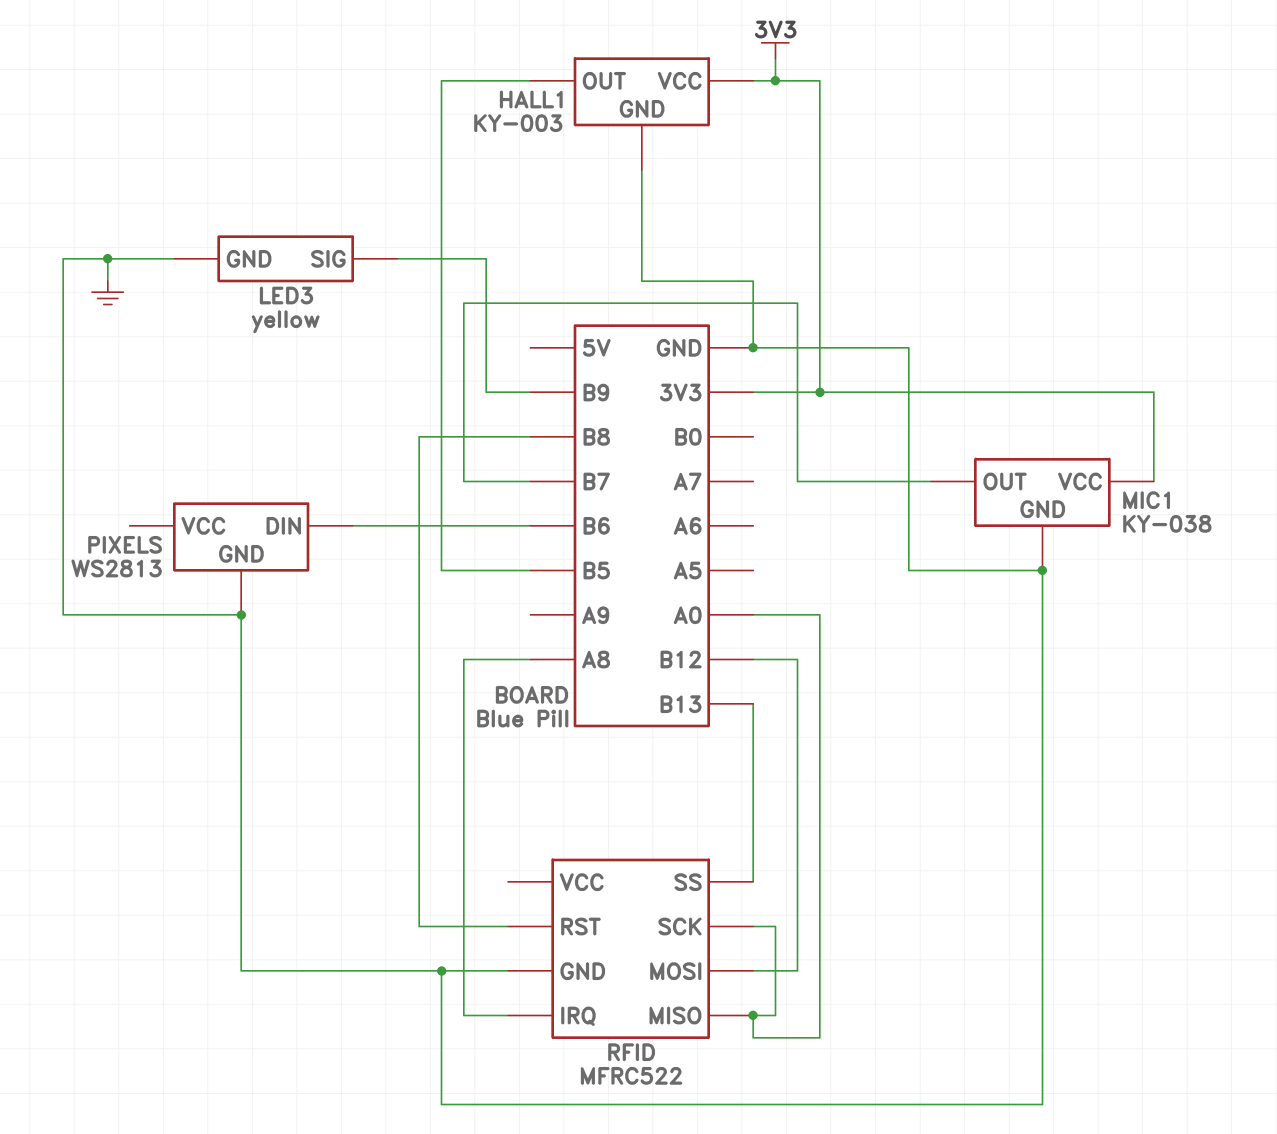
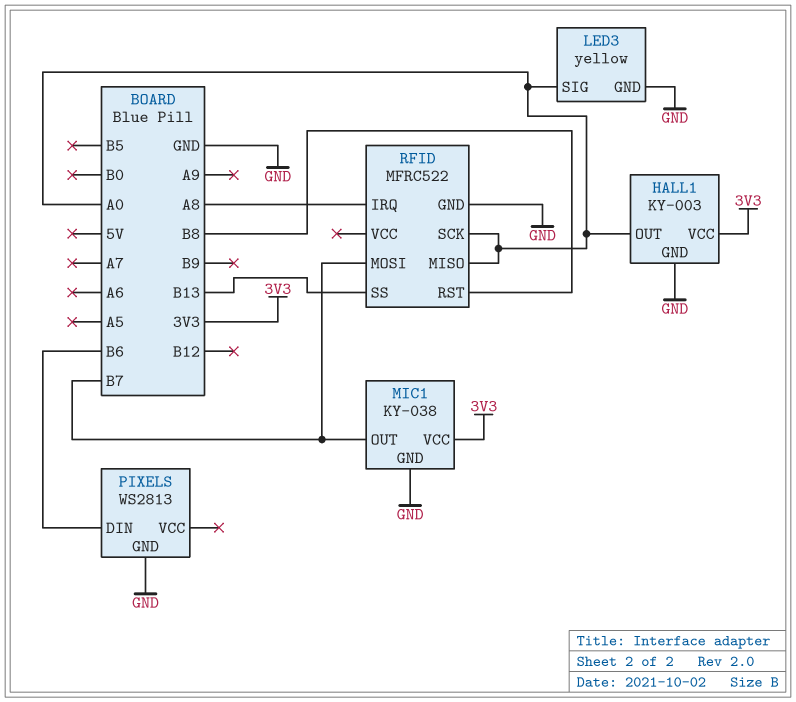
HALL1 pin OUT: B5 -> A0
LED3 pin SIG: B9 -> A0
RFID pin MOSI: B12 -> B7

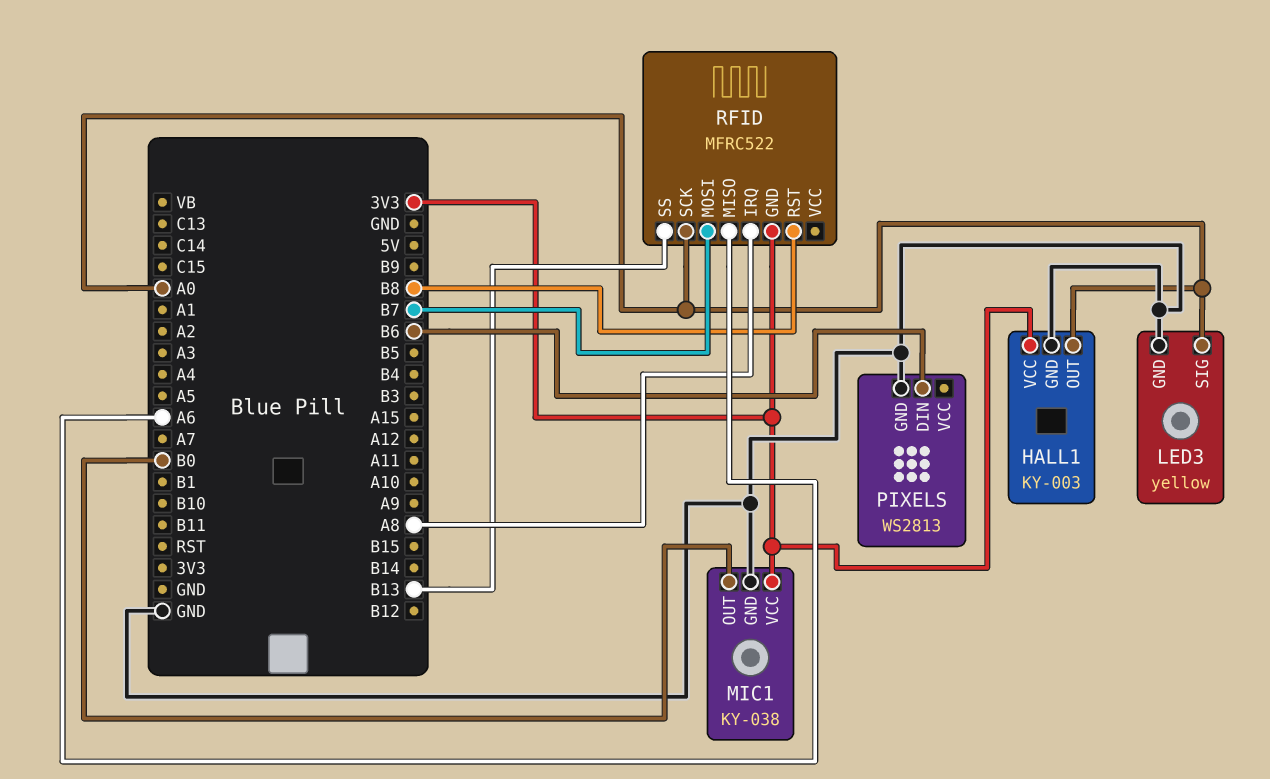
MIC1 pin OUT: B7 -> B0
RFID pin GND: GND -> 3V3
RFID pin MISO: A0 -> A6

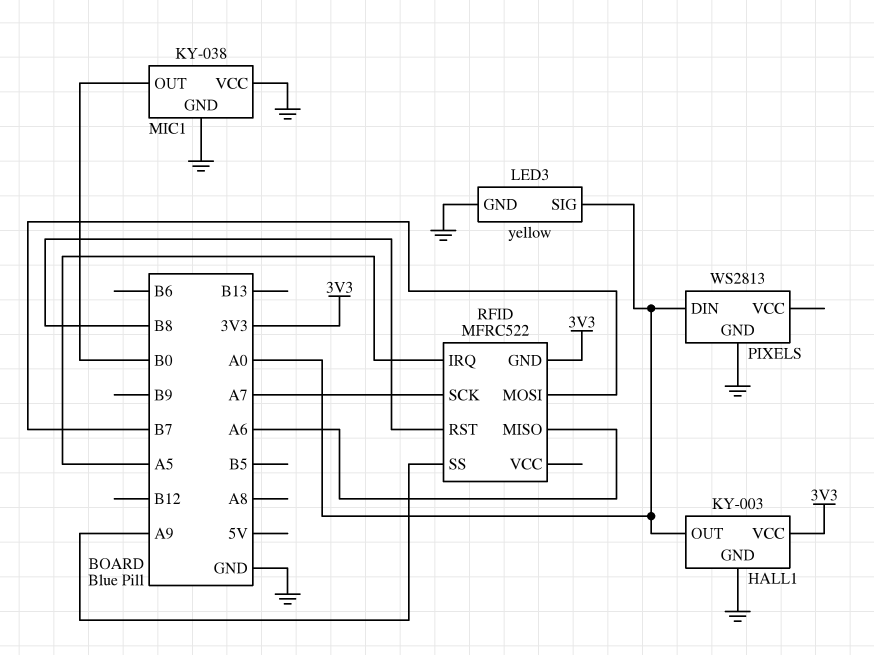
MIC1 pin VCC: 3V3 -> GND
PIXELS pin DIN: B6 -> A0
RFID pin IRQ: A8 -> A5
RFID pin SCK: A0 -> A7
RFID pin SS: B13 -> A9

